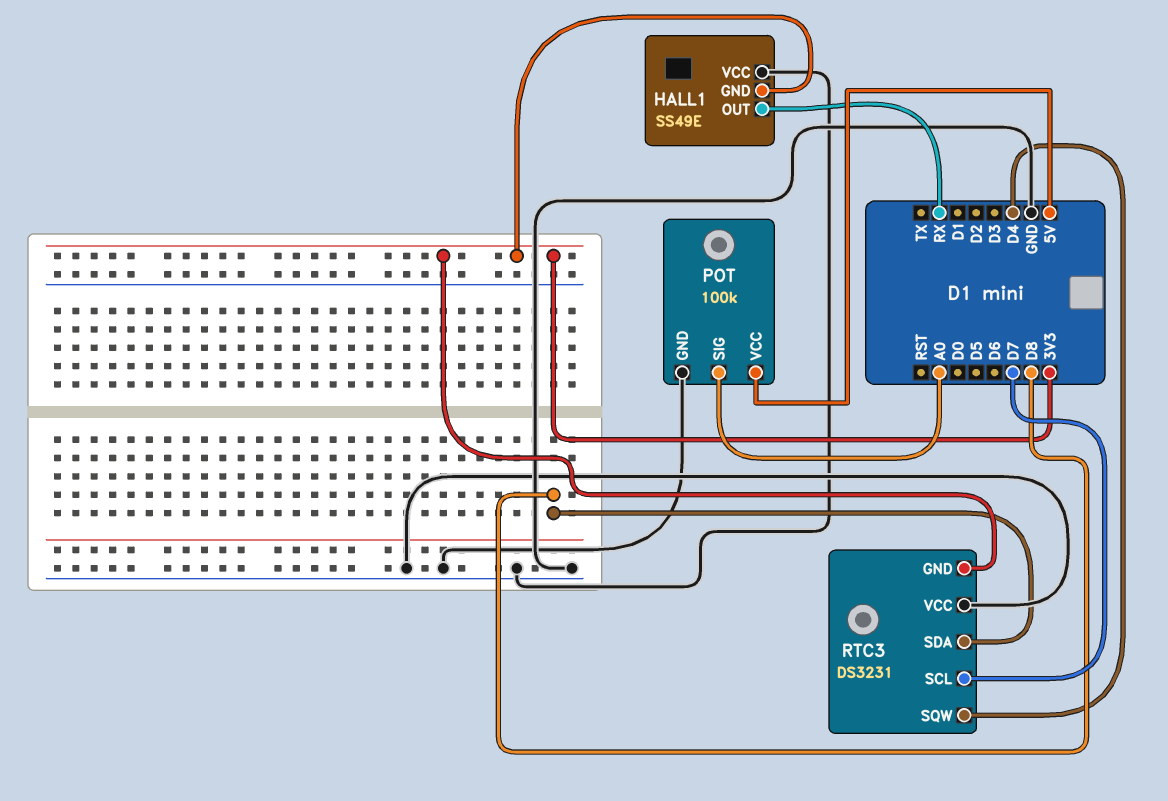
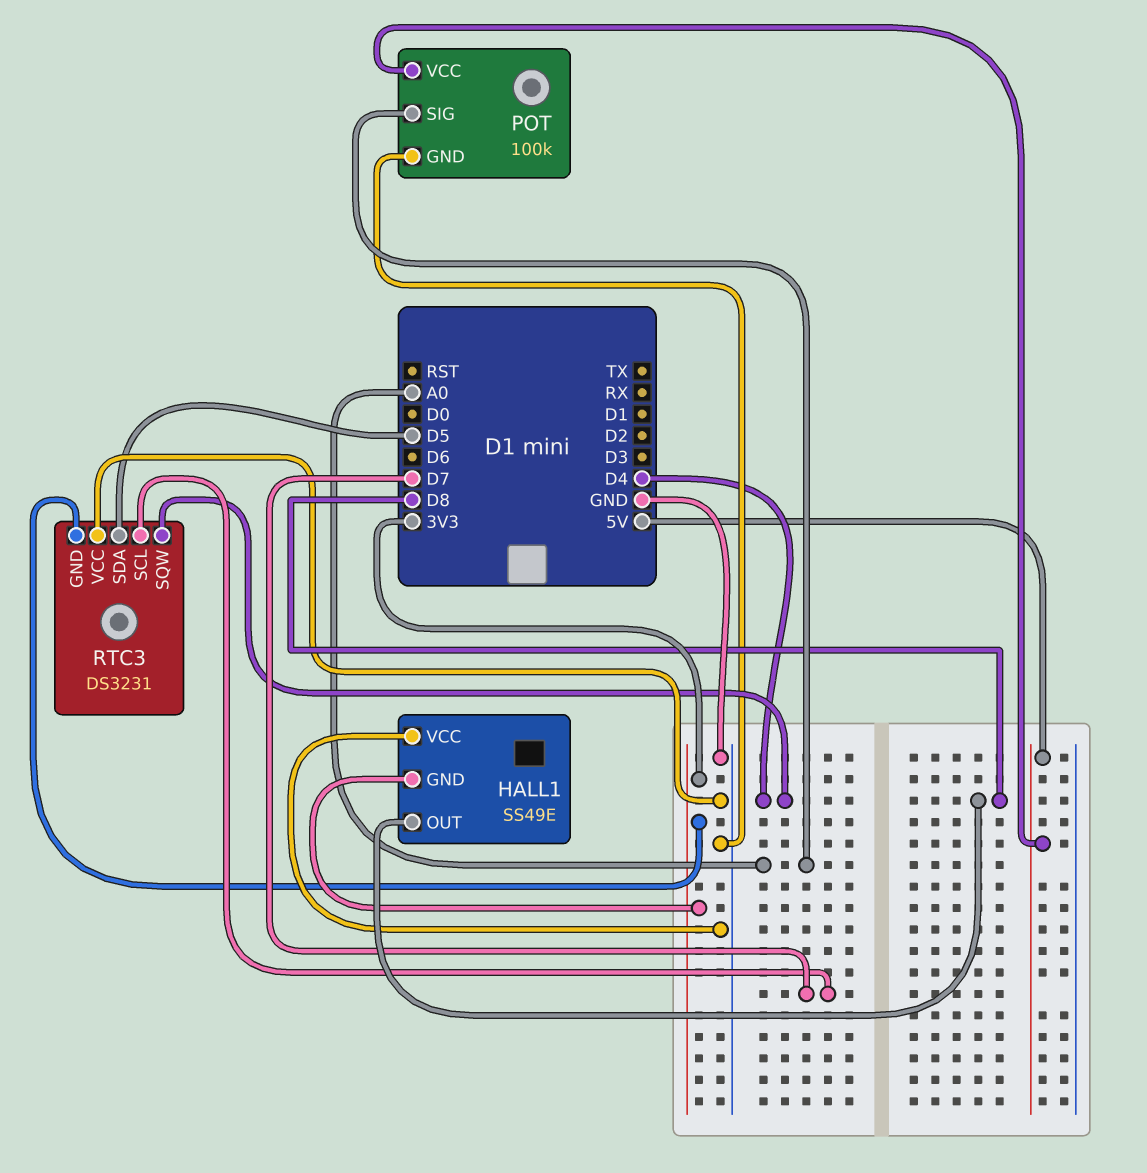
HALL1 pin OUT: RX -> D8
RTC3 pin SDA: D8 -> D5

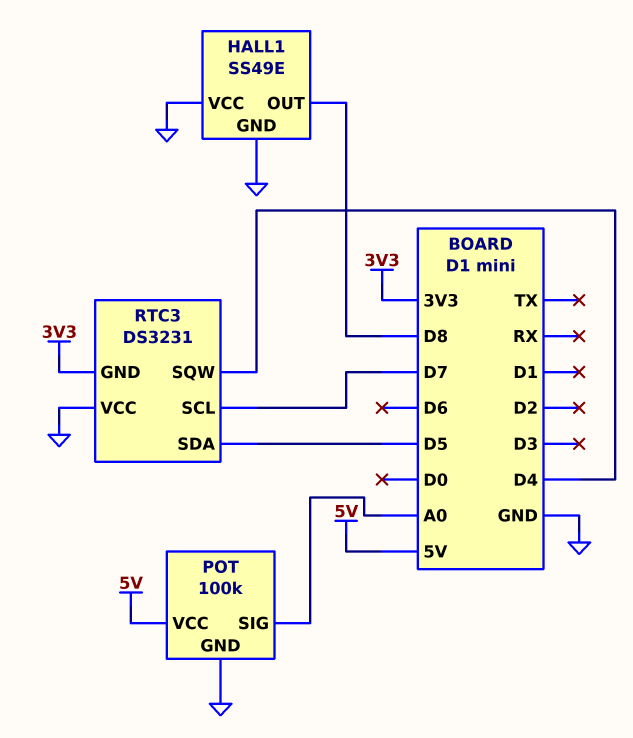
HALL1 pin GND: 3V3 -> GND

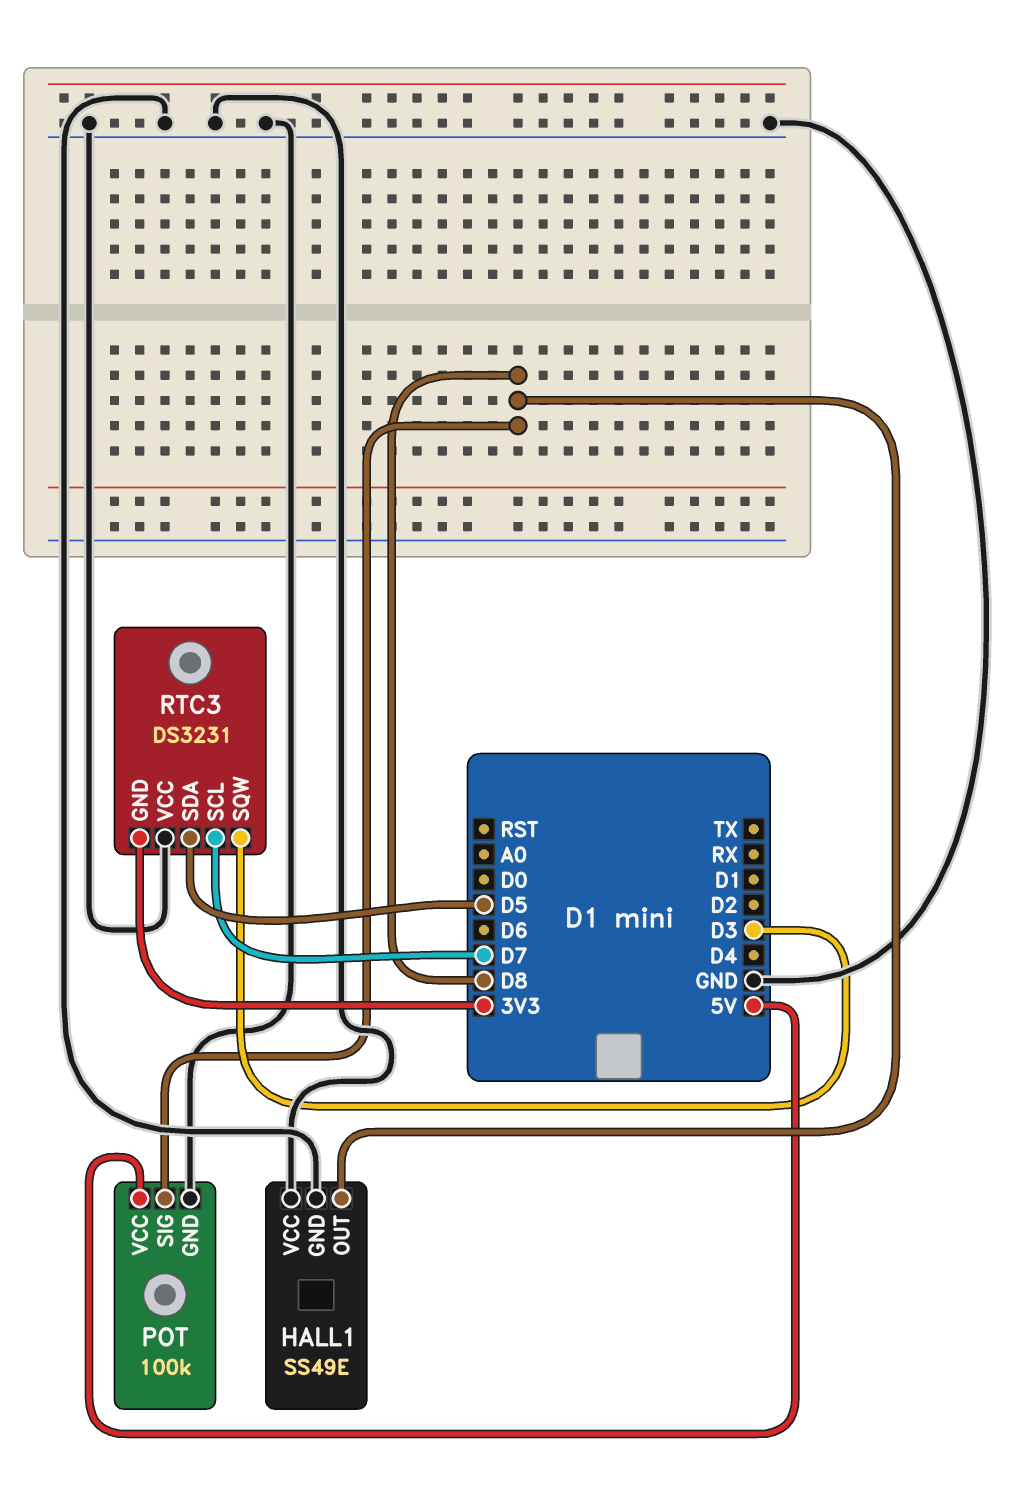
POT pin SIG: A0 -> D8
RTC3 pin SQW: D4 -> D3

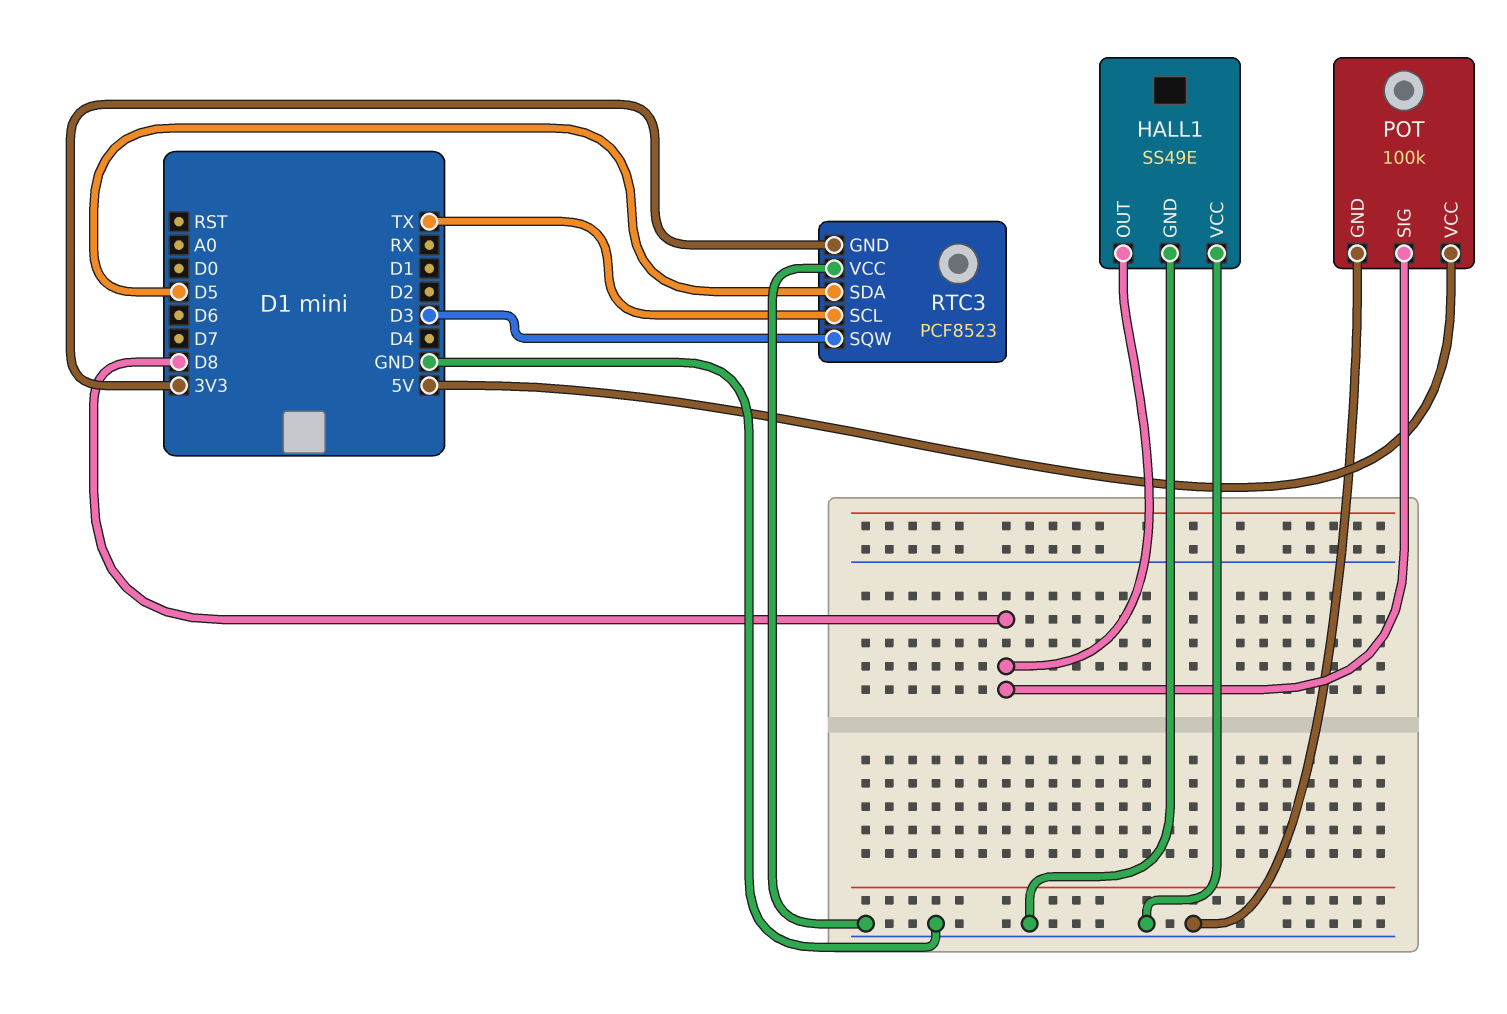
RTC3: DS3231 -> PCF8523
RTC3 pin SCL: D7 -> TX

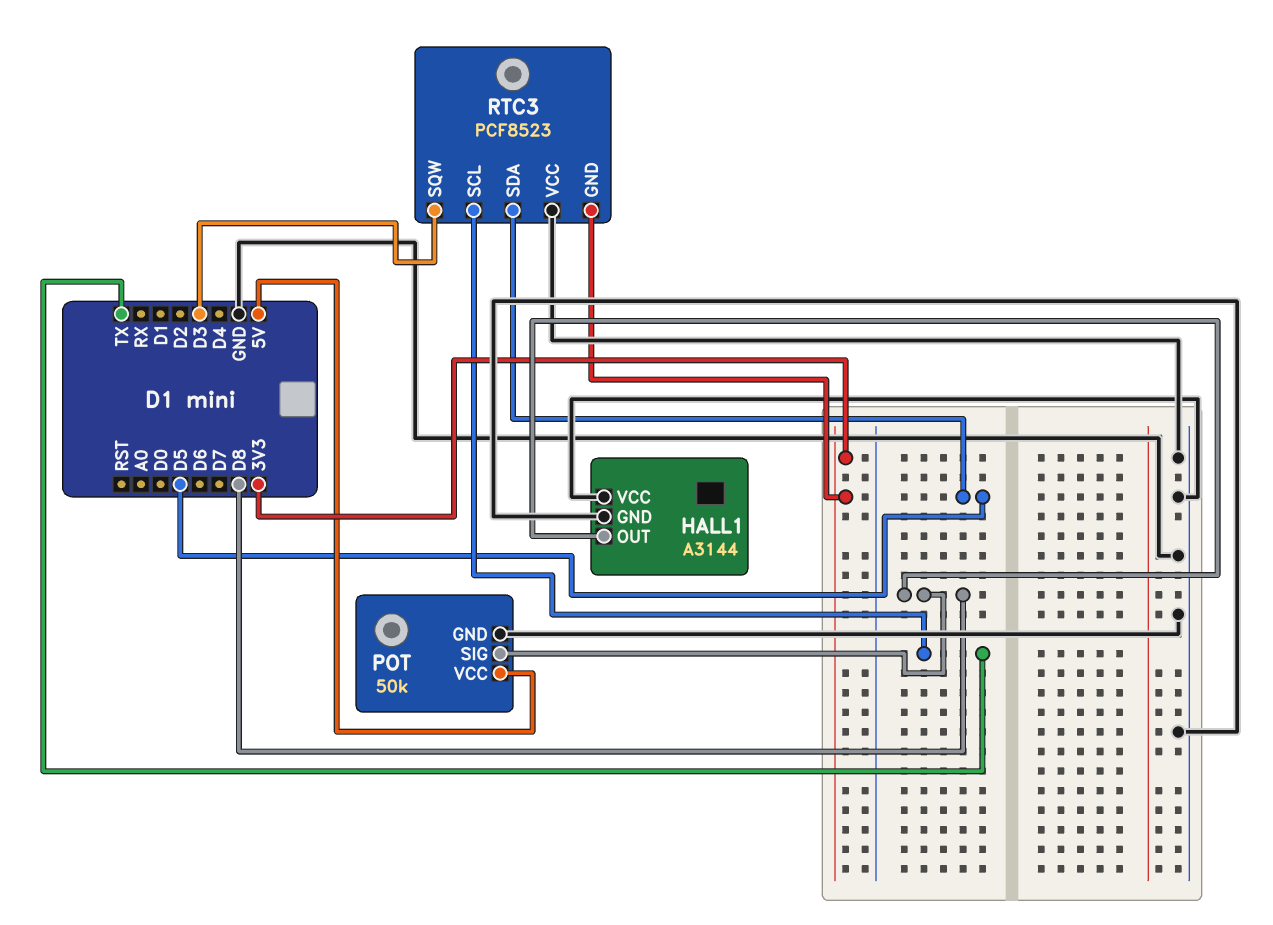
HALL1: SS49E -> A3144
POT: 100k -> 50k

